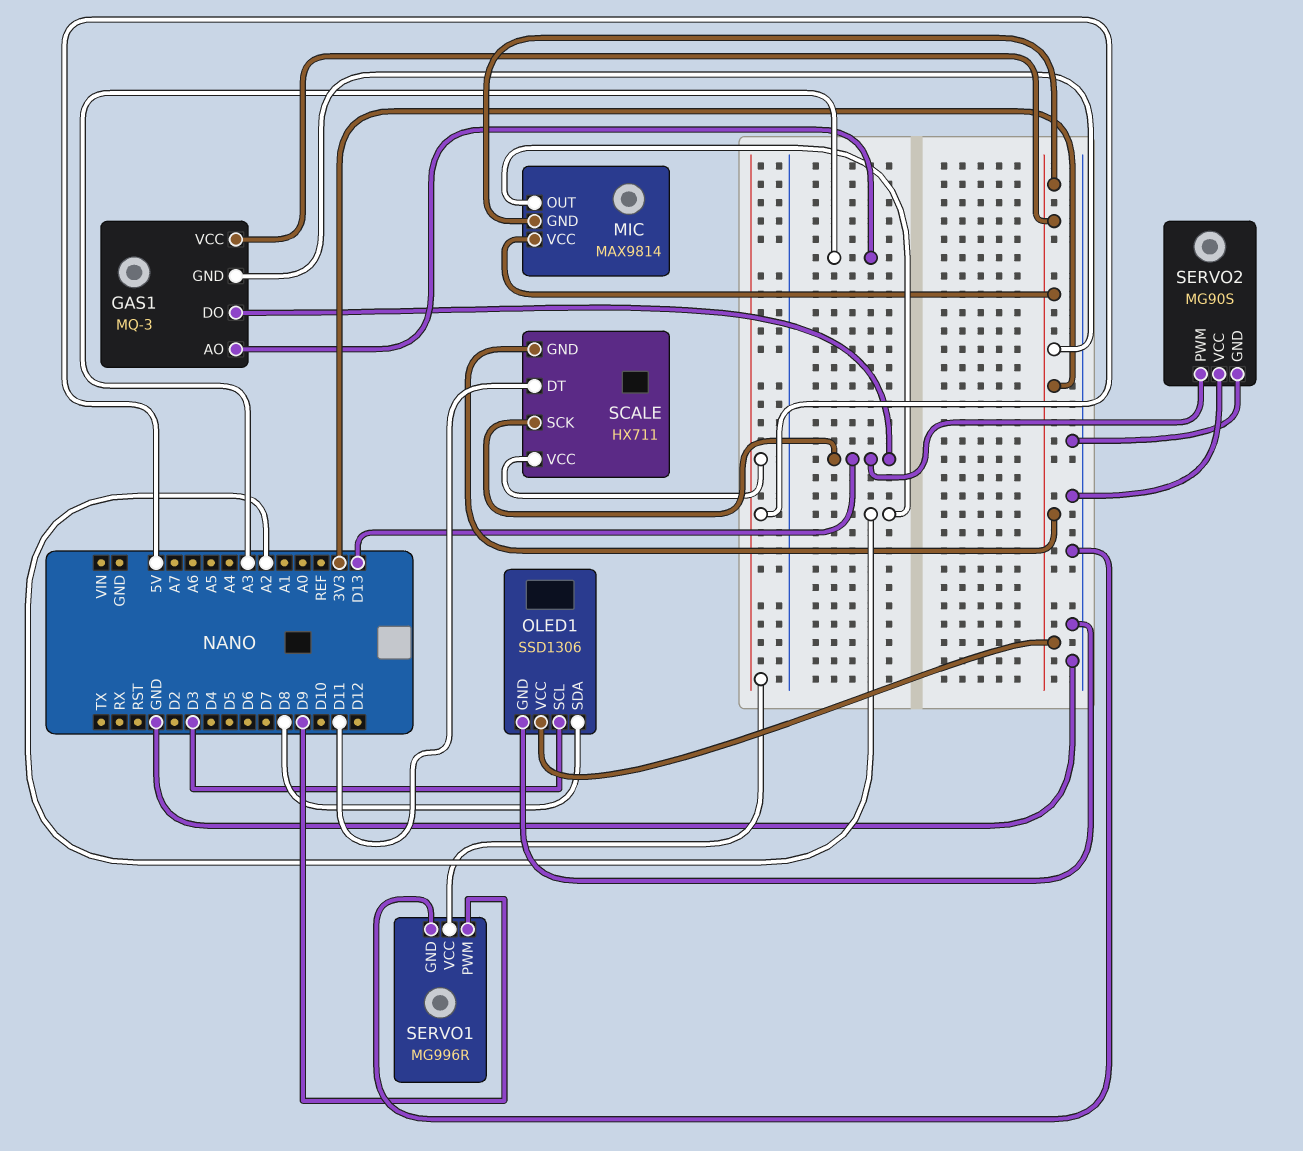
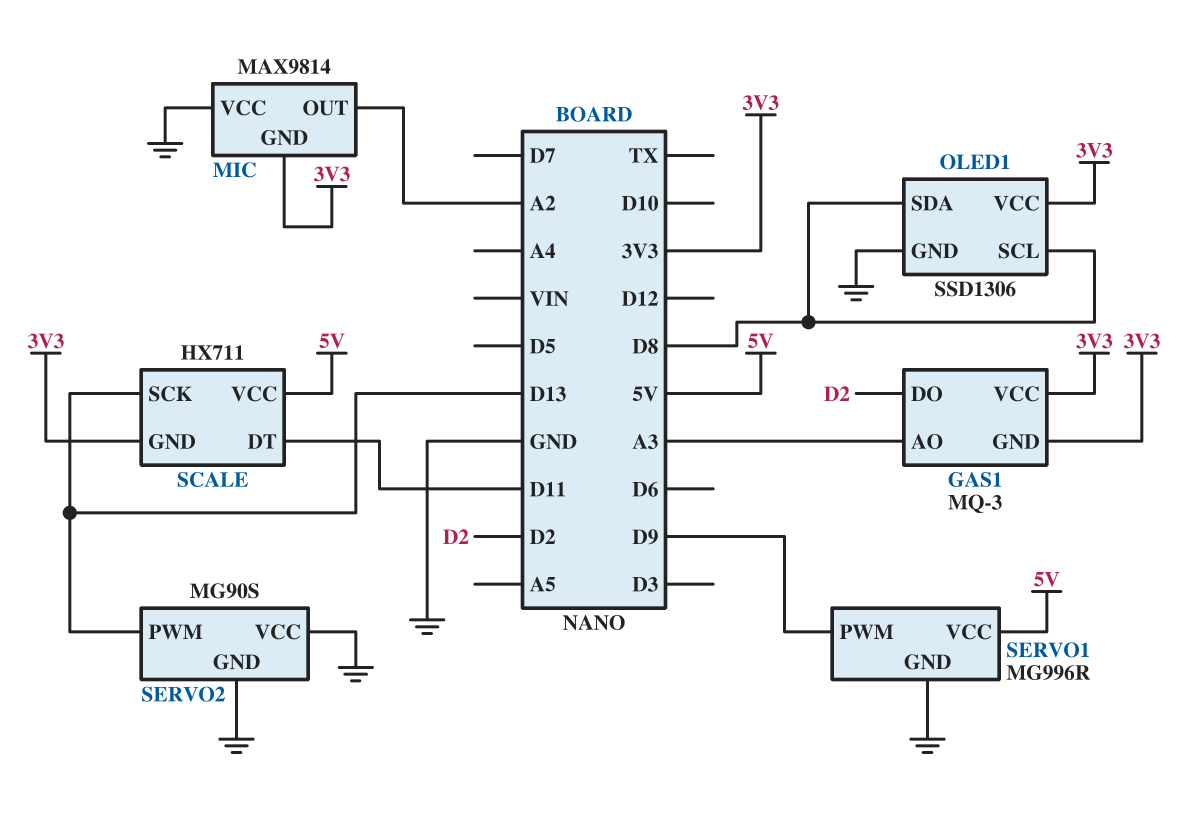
GAS1 pin DO: D13 -> D2
MIC pin VCC: 3V3 -> GND
OLED1 pin SCL: D3 -> D8

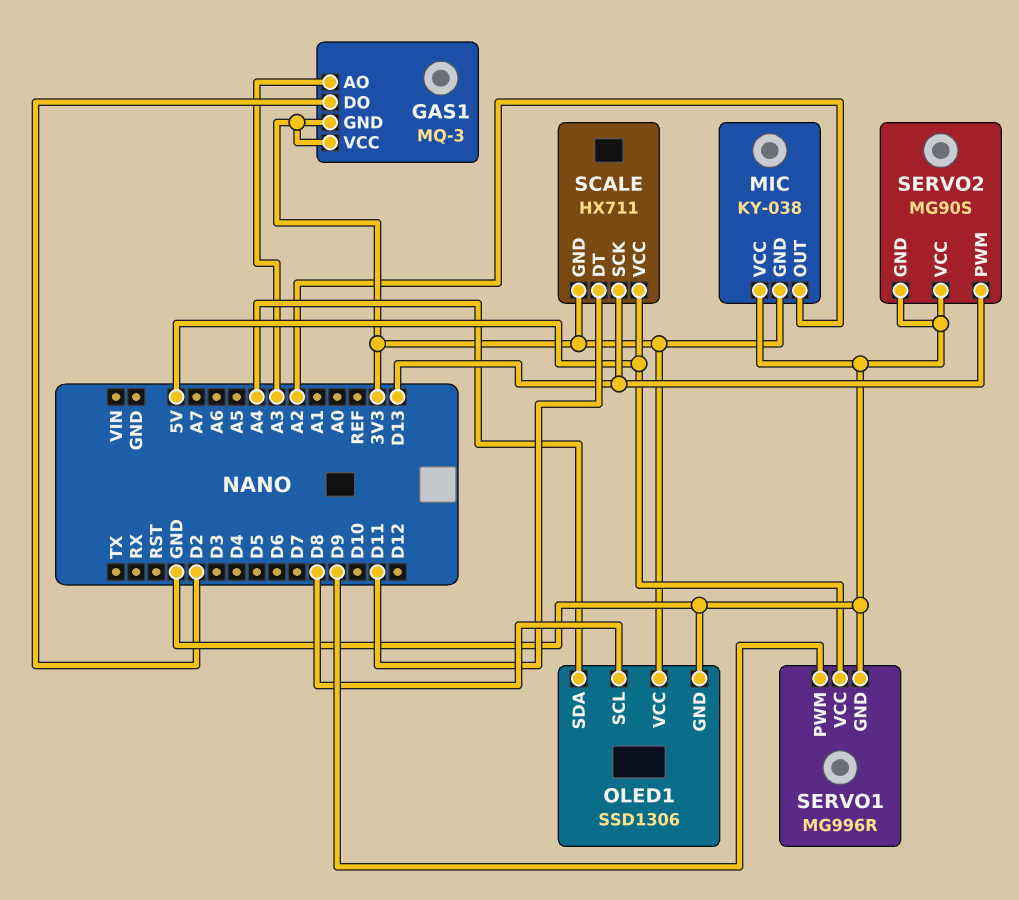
MIC: MAX9814 -> KY-038
OLED1 pin SDA: D8 -> A4

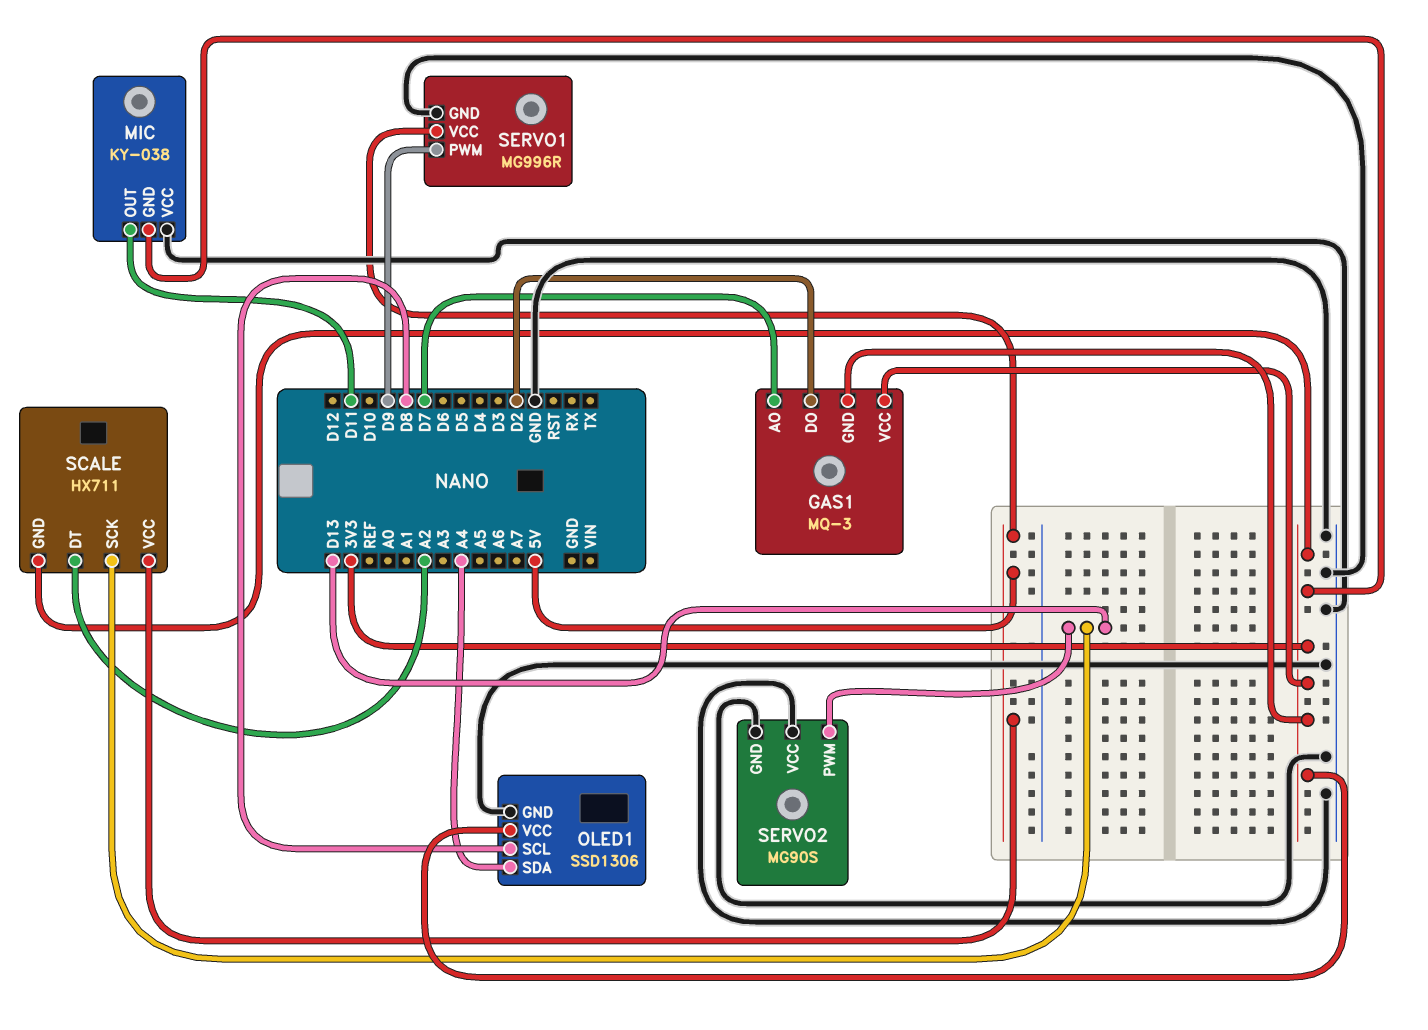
GAS1 pin AO: A3 -> D7
MIC pin OUT: A2 -> D11
SCALE pin DT: D11 -> A2

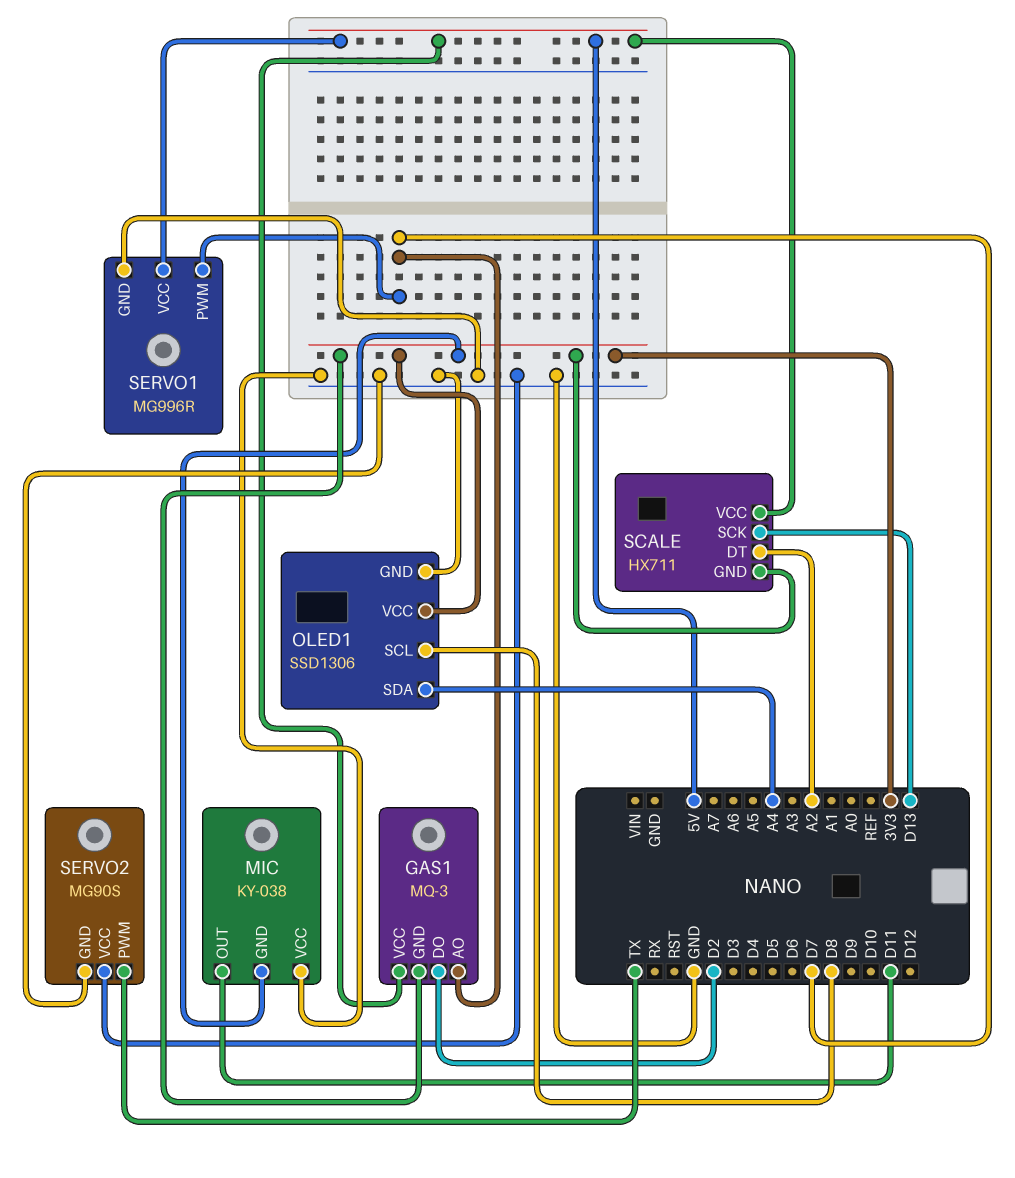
GAS1 pin VCC: 3V3 -> 5V
SERVO1 pin PWM: D9 -> D7
SERVO2 pin PWM: D13 -> TX

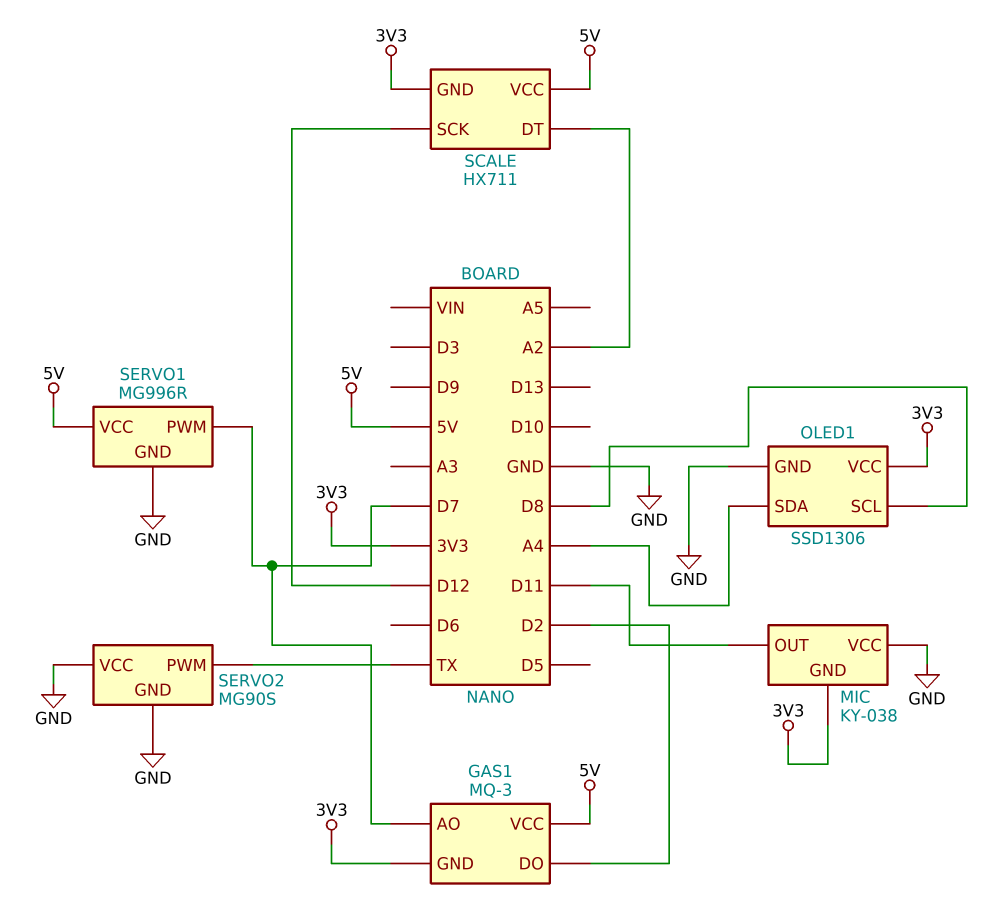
SCALE pin SCK: D13 -> D12

